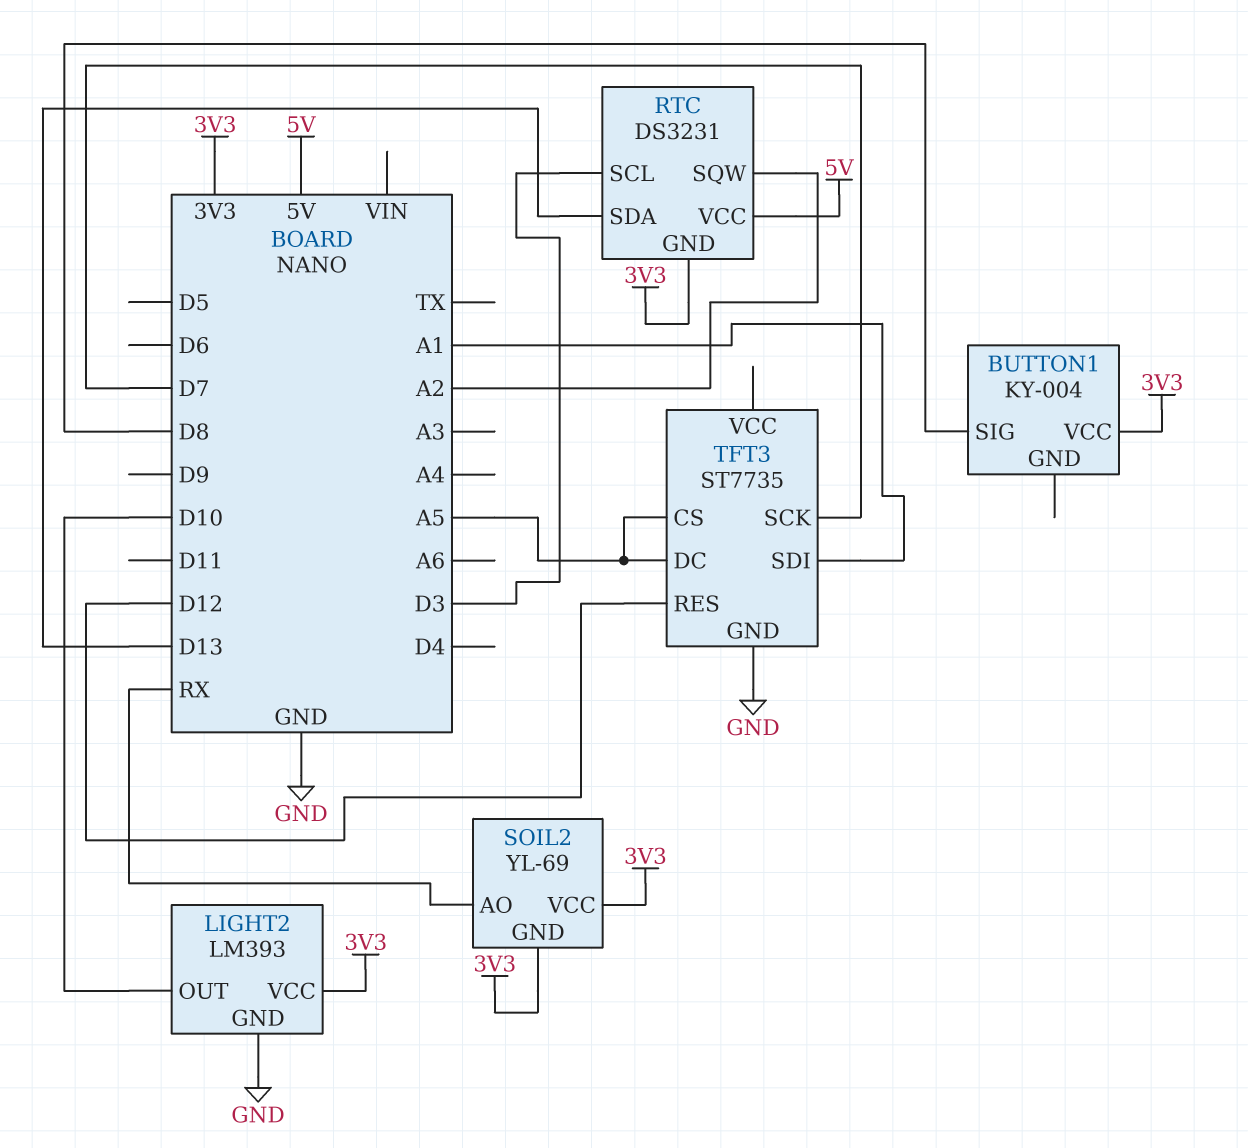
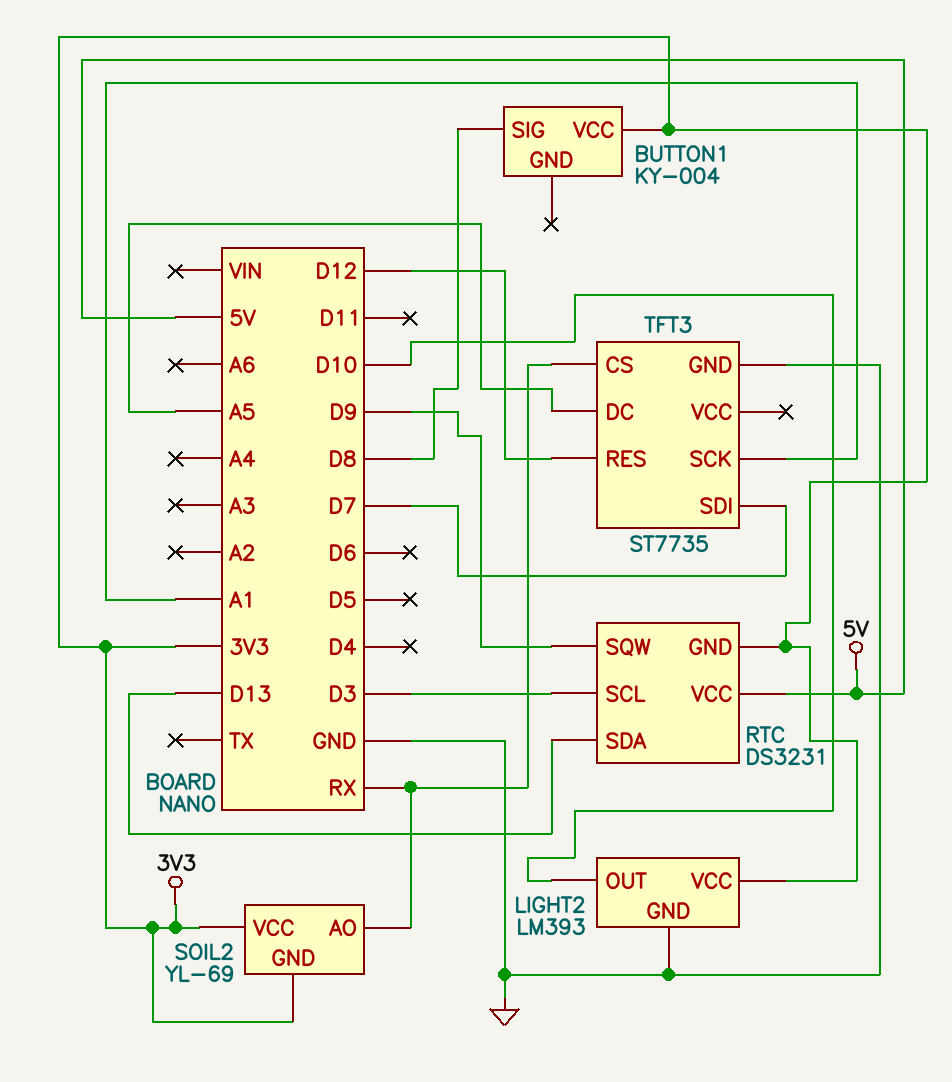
RTC pin SQW: A2 -> D9
TFT3 pin CS: A5 -> RX
TFT3 pin SCK: D7 -> A1
TFT3 pin SDI: A1 -> D7

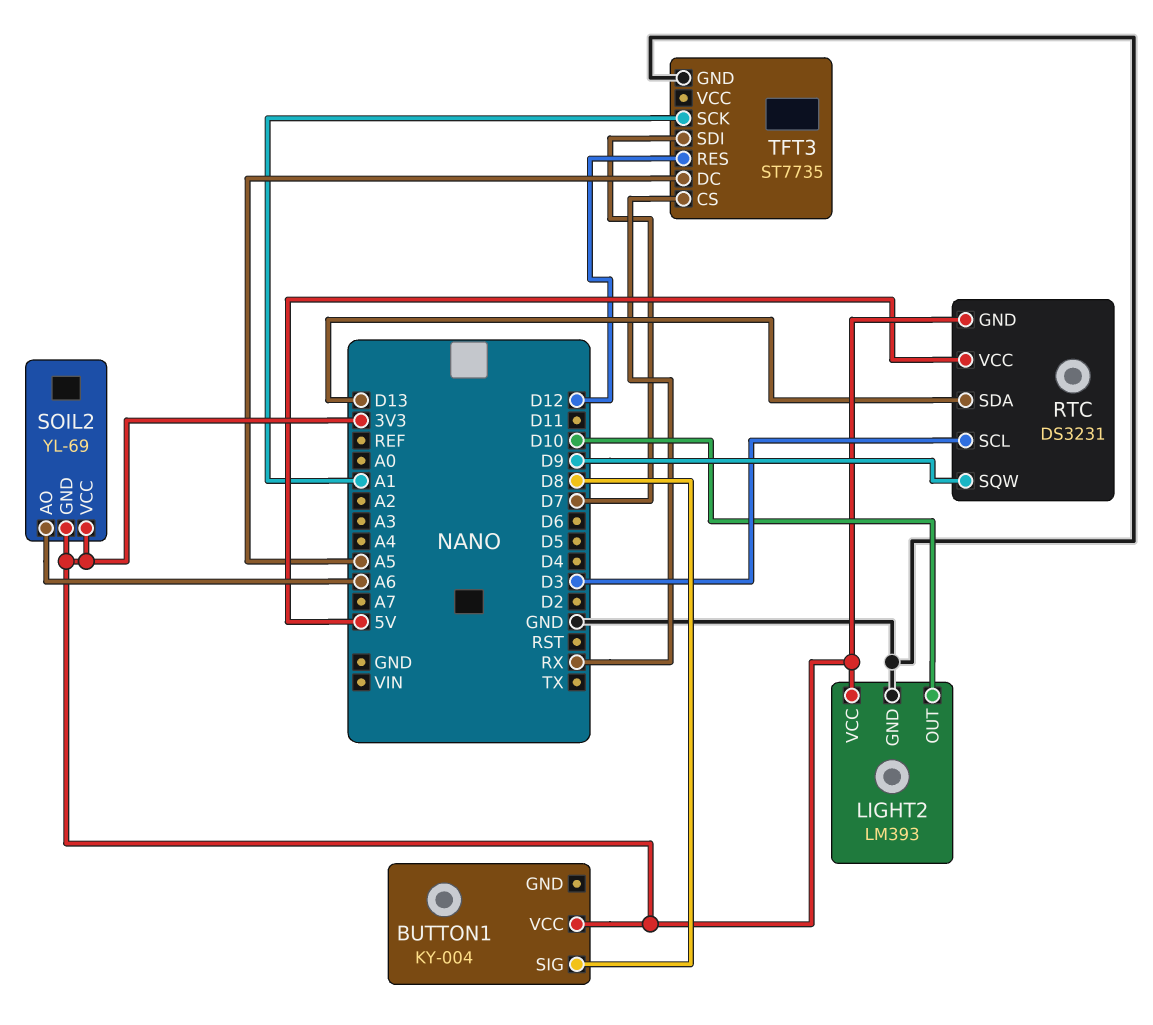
SOIL2 pin AO: RX -> A6

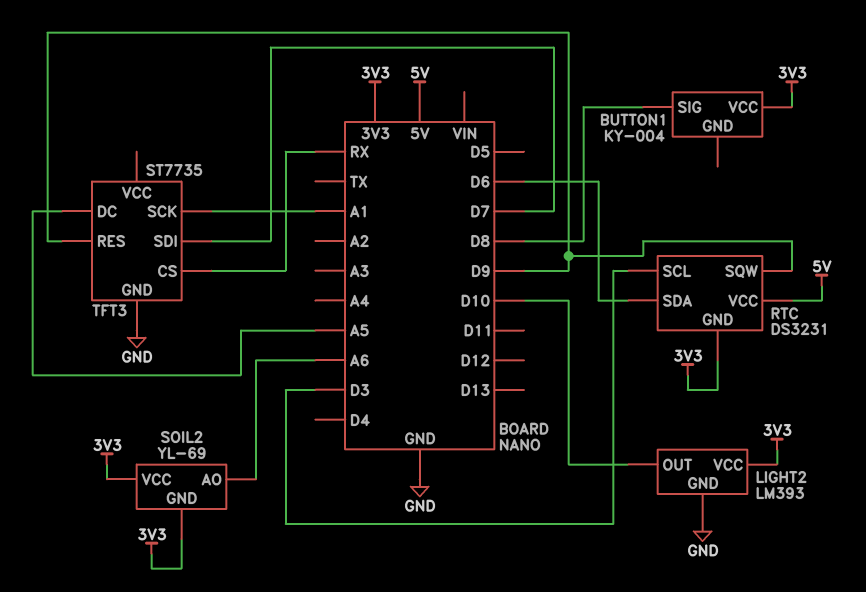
RTC pin SDA: D13 -> D6
TFT3 pin RES: D12 -> D9

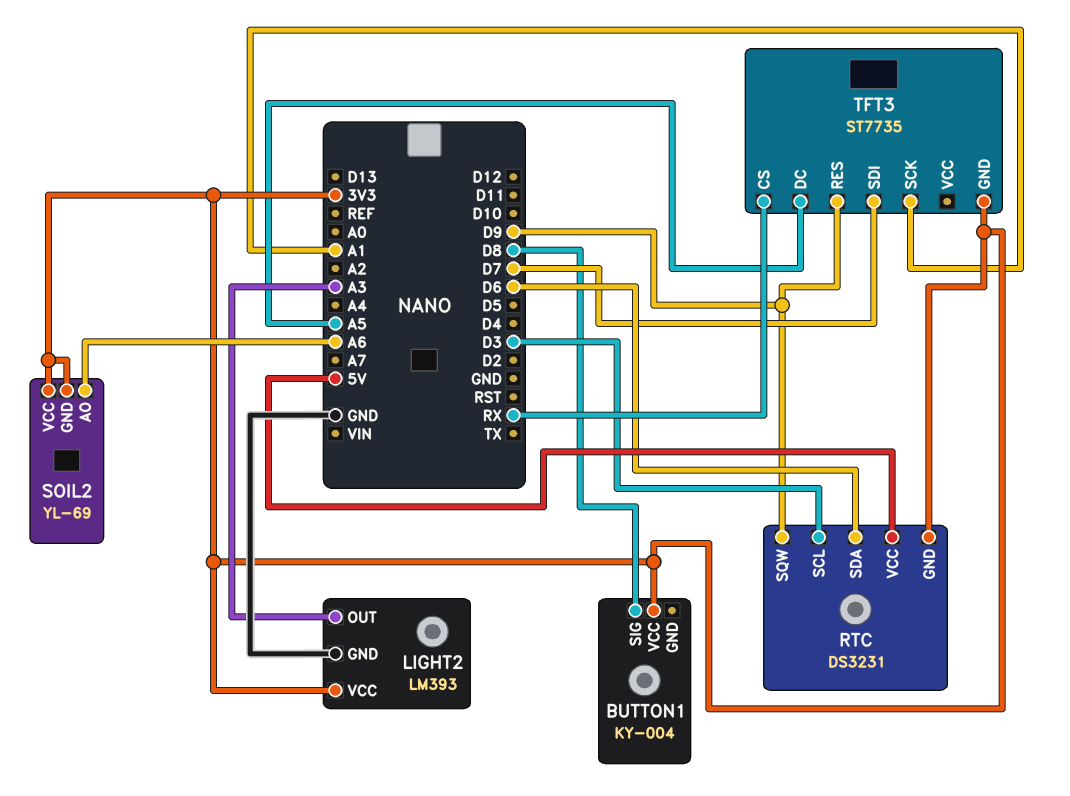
LIGHT2 pin OUT: D10 -> A3
TFT3 pin GND: GND -> 3V3

